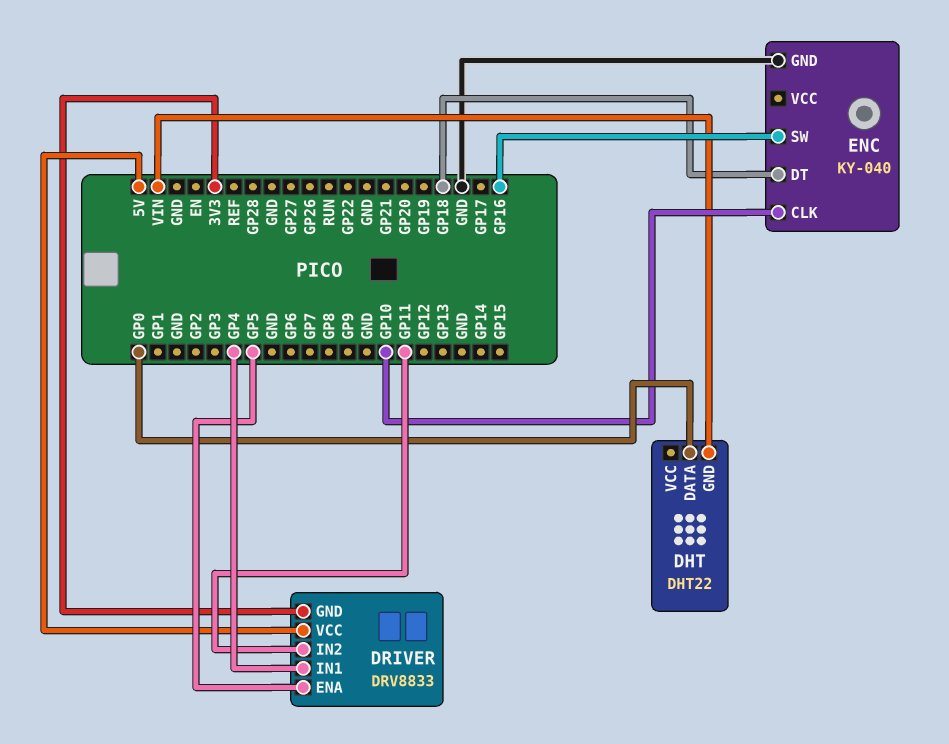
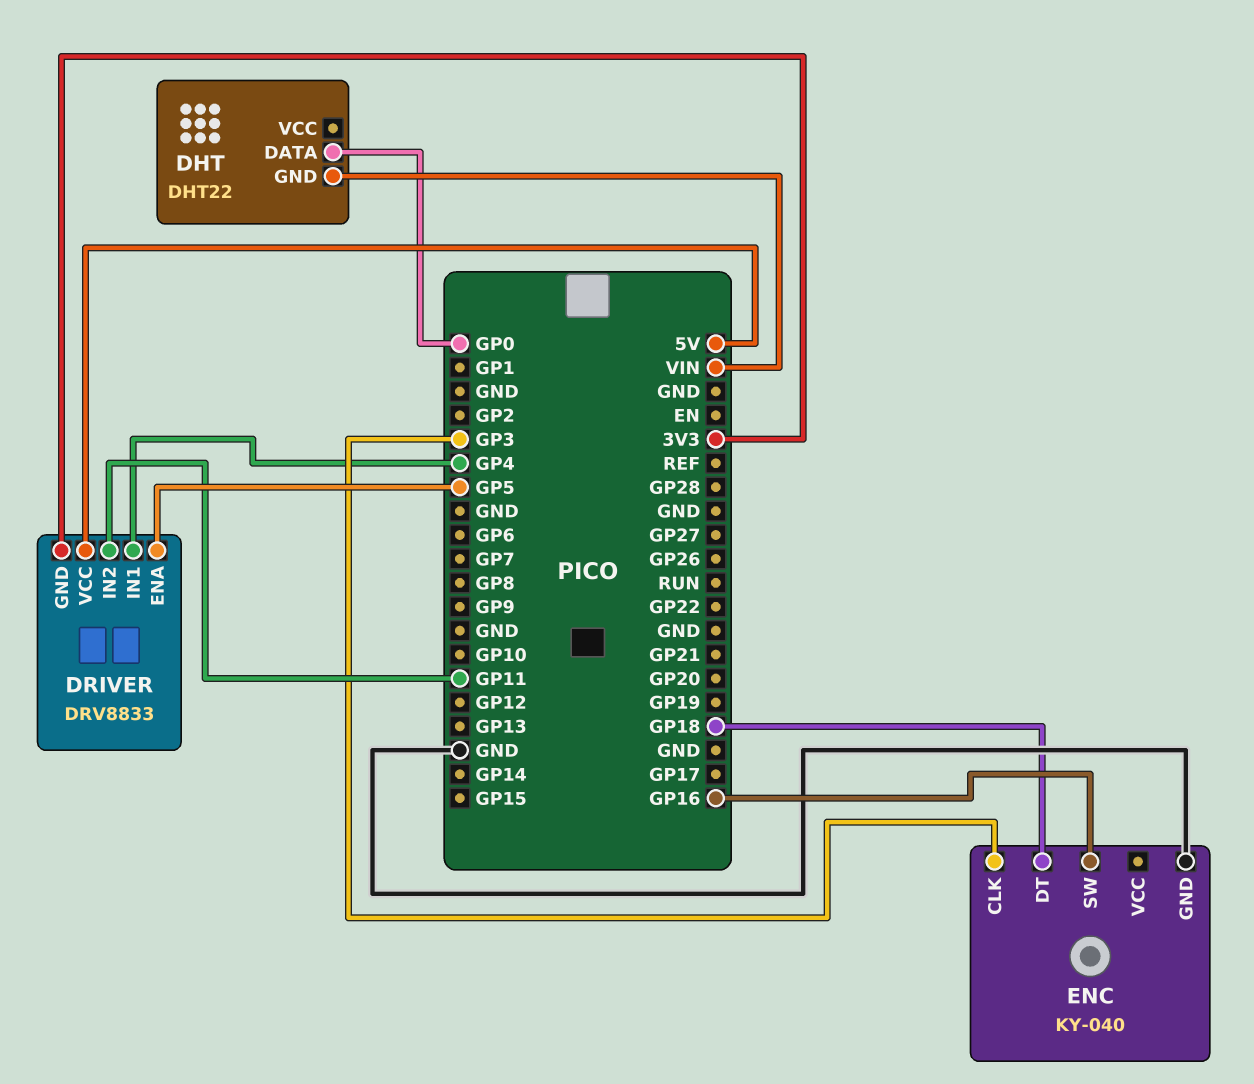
ENC pin CLK: GP10 -> GP3

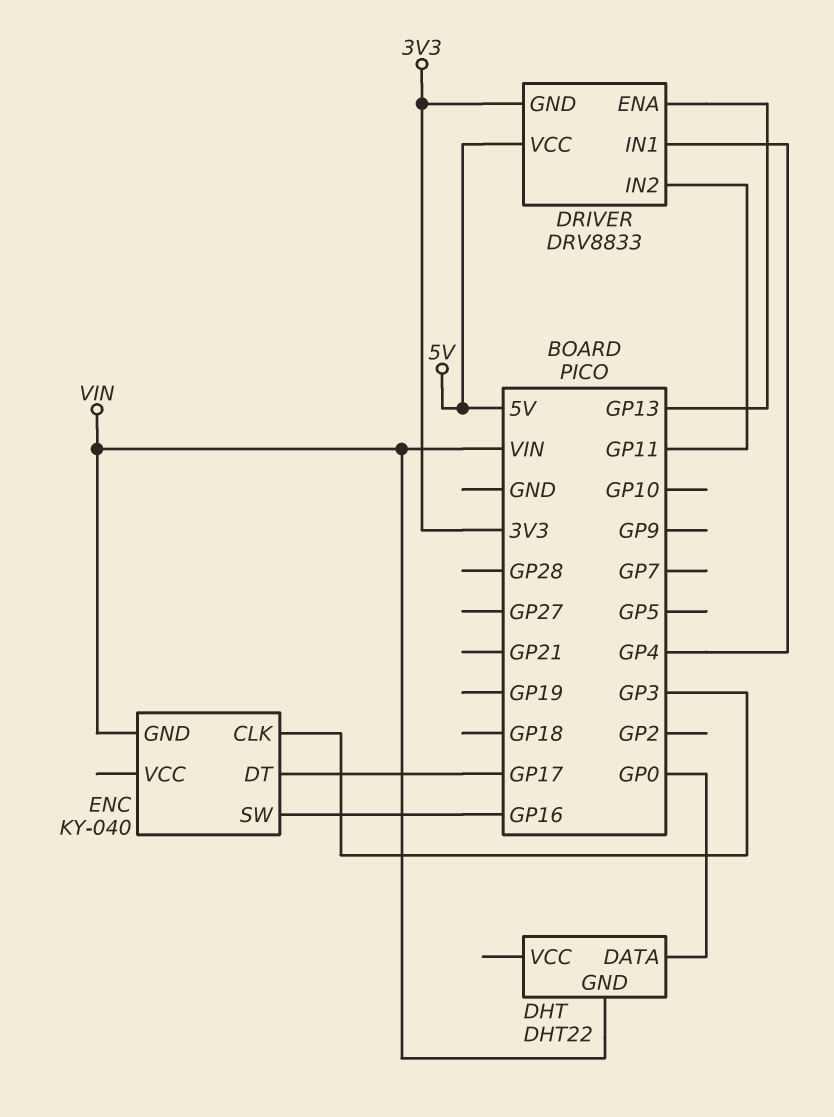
DRIVER pin ENA: GP5 -> GP13
ENC pin DT: GP18 -> GP17
ENC pin GND: GND -> VIN

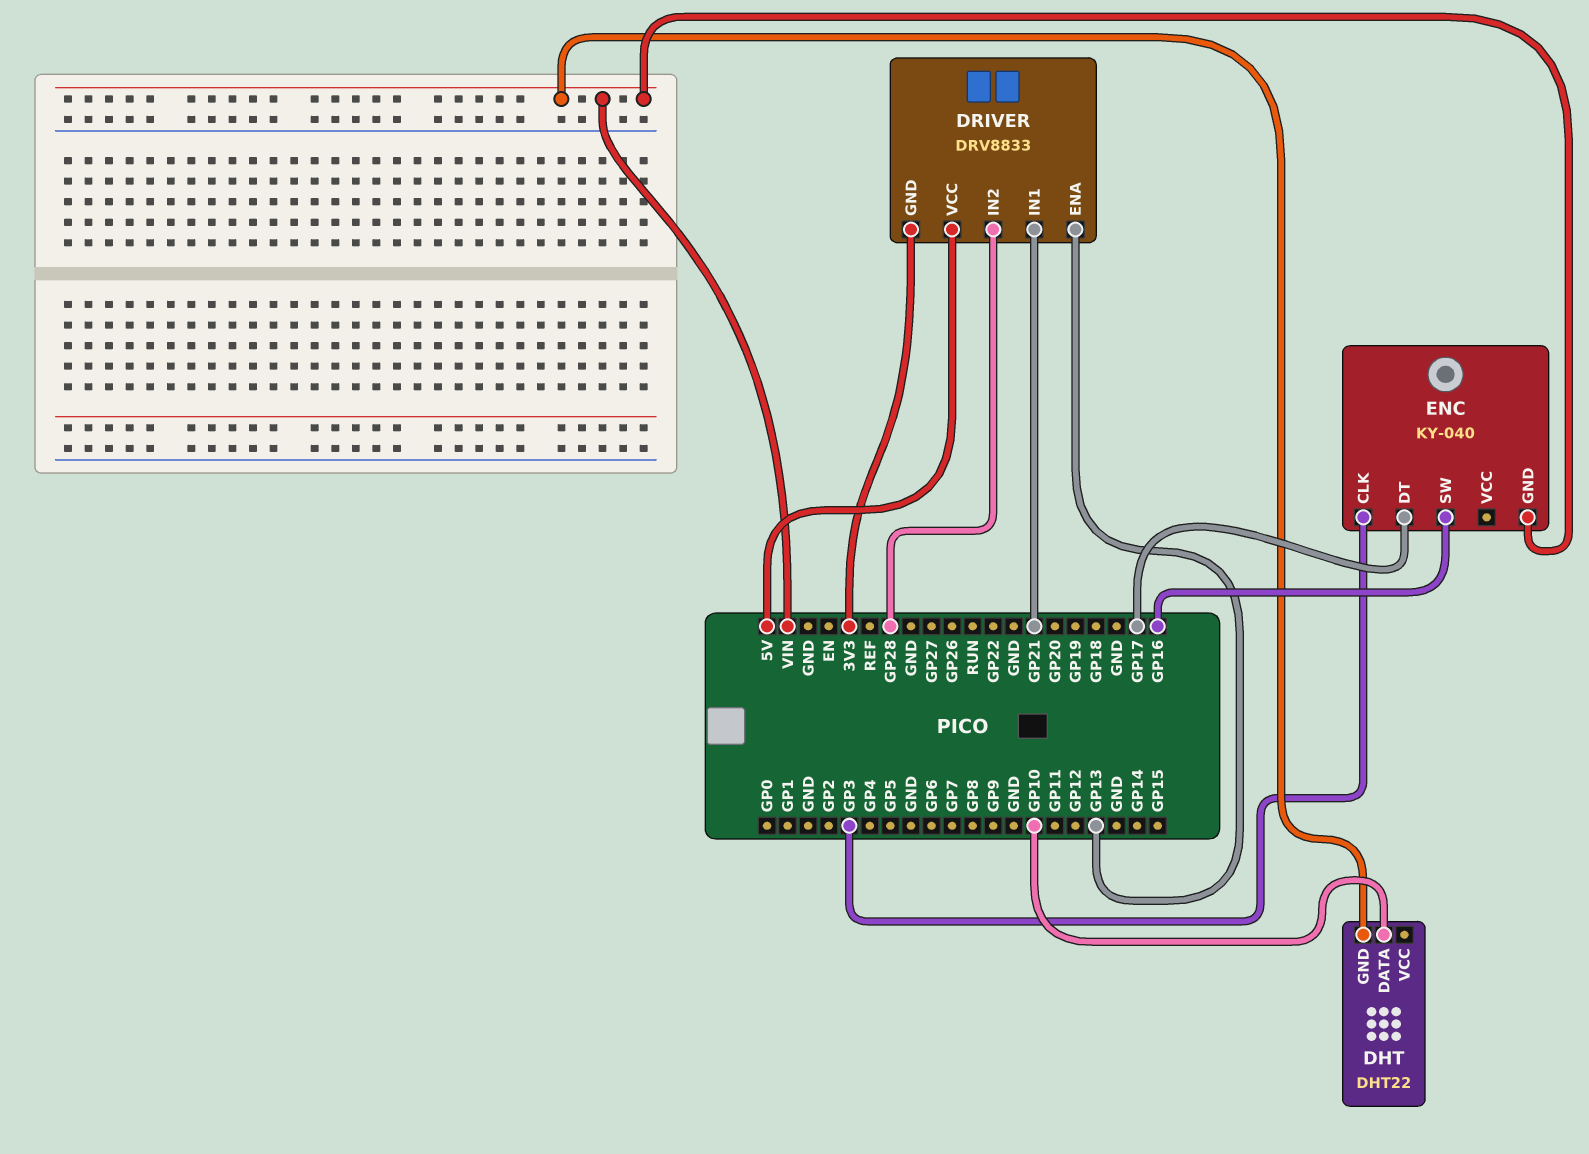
DHT pin DATA: GP0 -> GP10
DRIVER pin IN1: GP4 -> GP21
DRIVER pin IN2: GP11 -> GP28

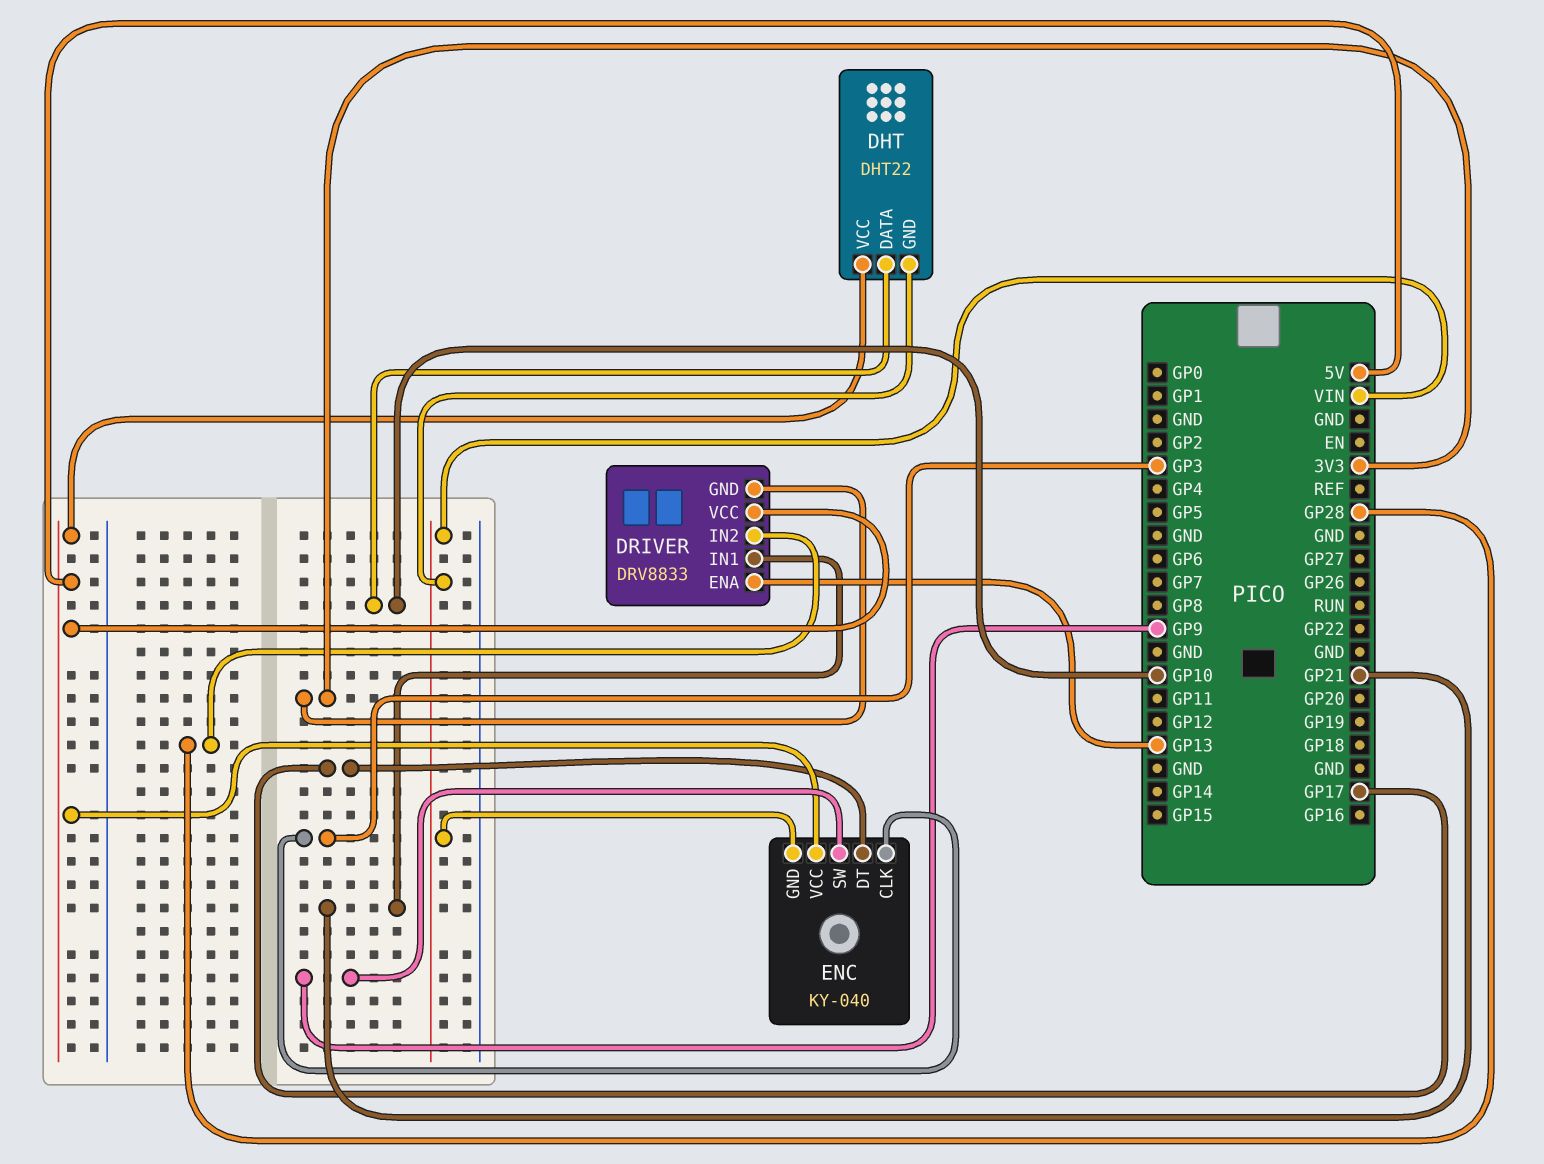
DHT pin VCC: none -> 5V
ENC pin SW: GP16 -> GP9
ENC pin VCC: none -> 5V

